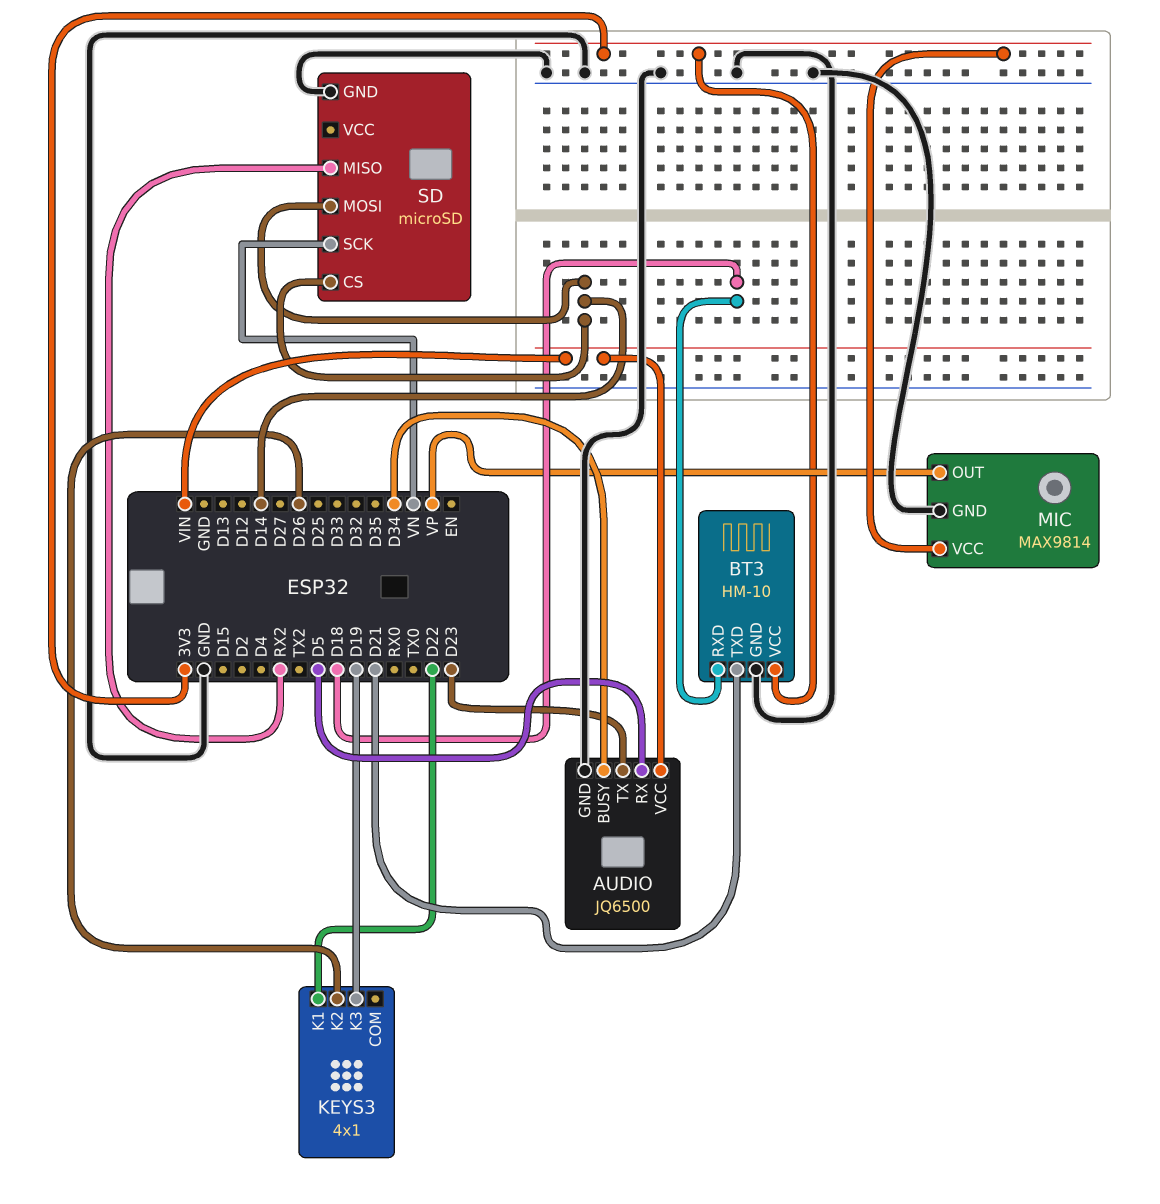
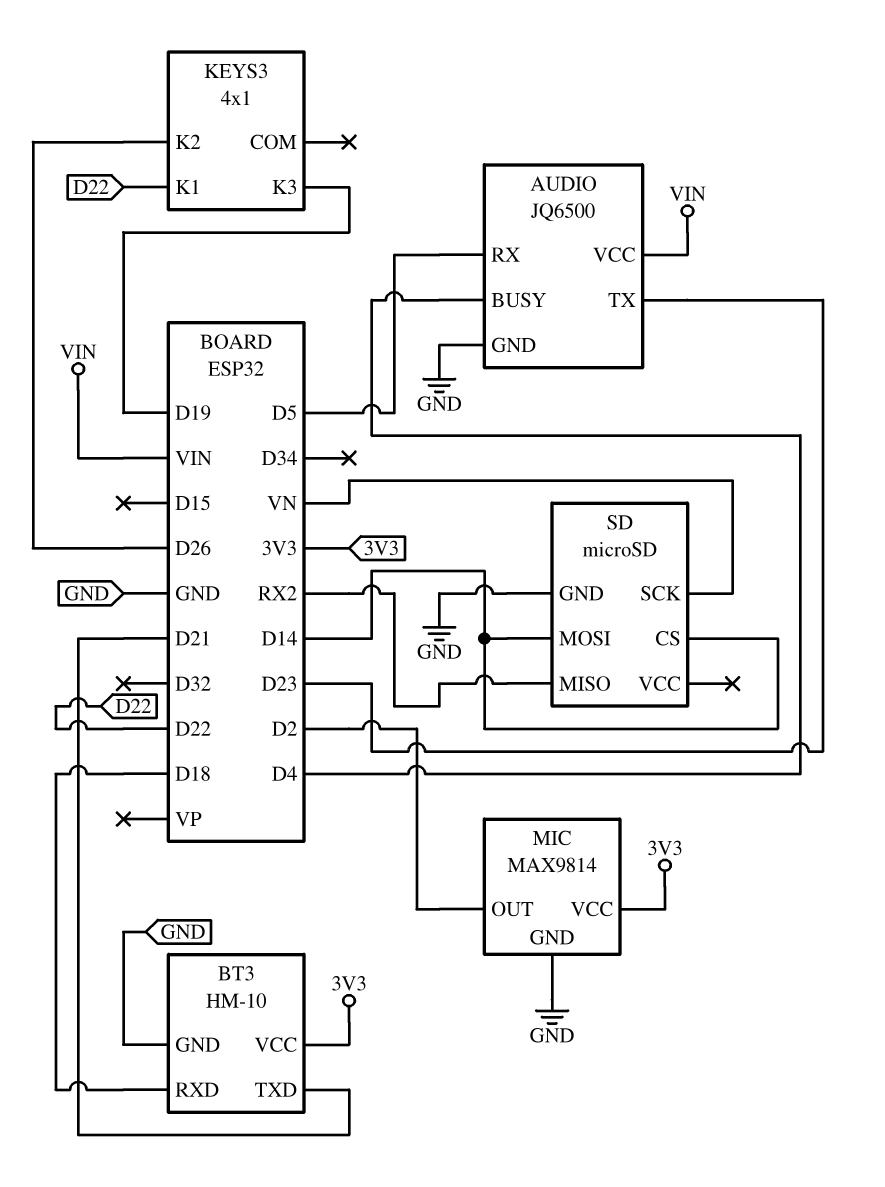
AUDIO pin BUSY: D34 -> D4
MIC pin OUT: VP -> D2

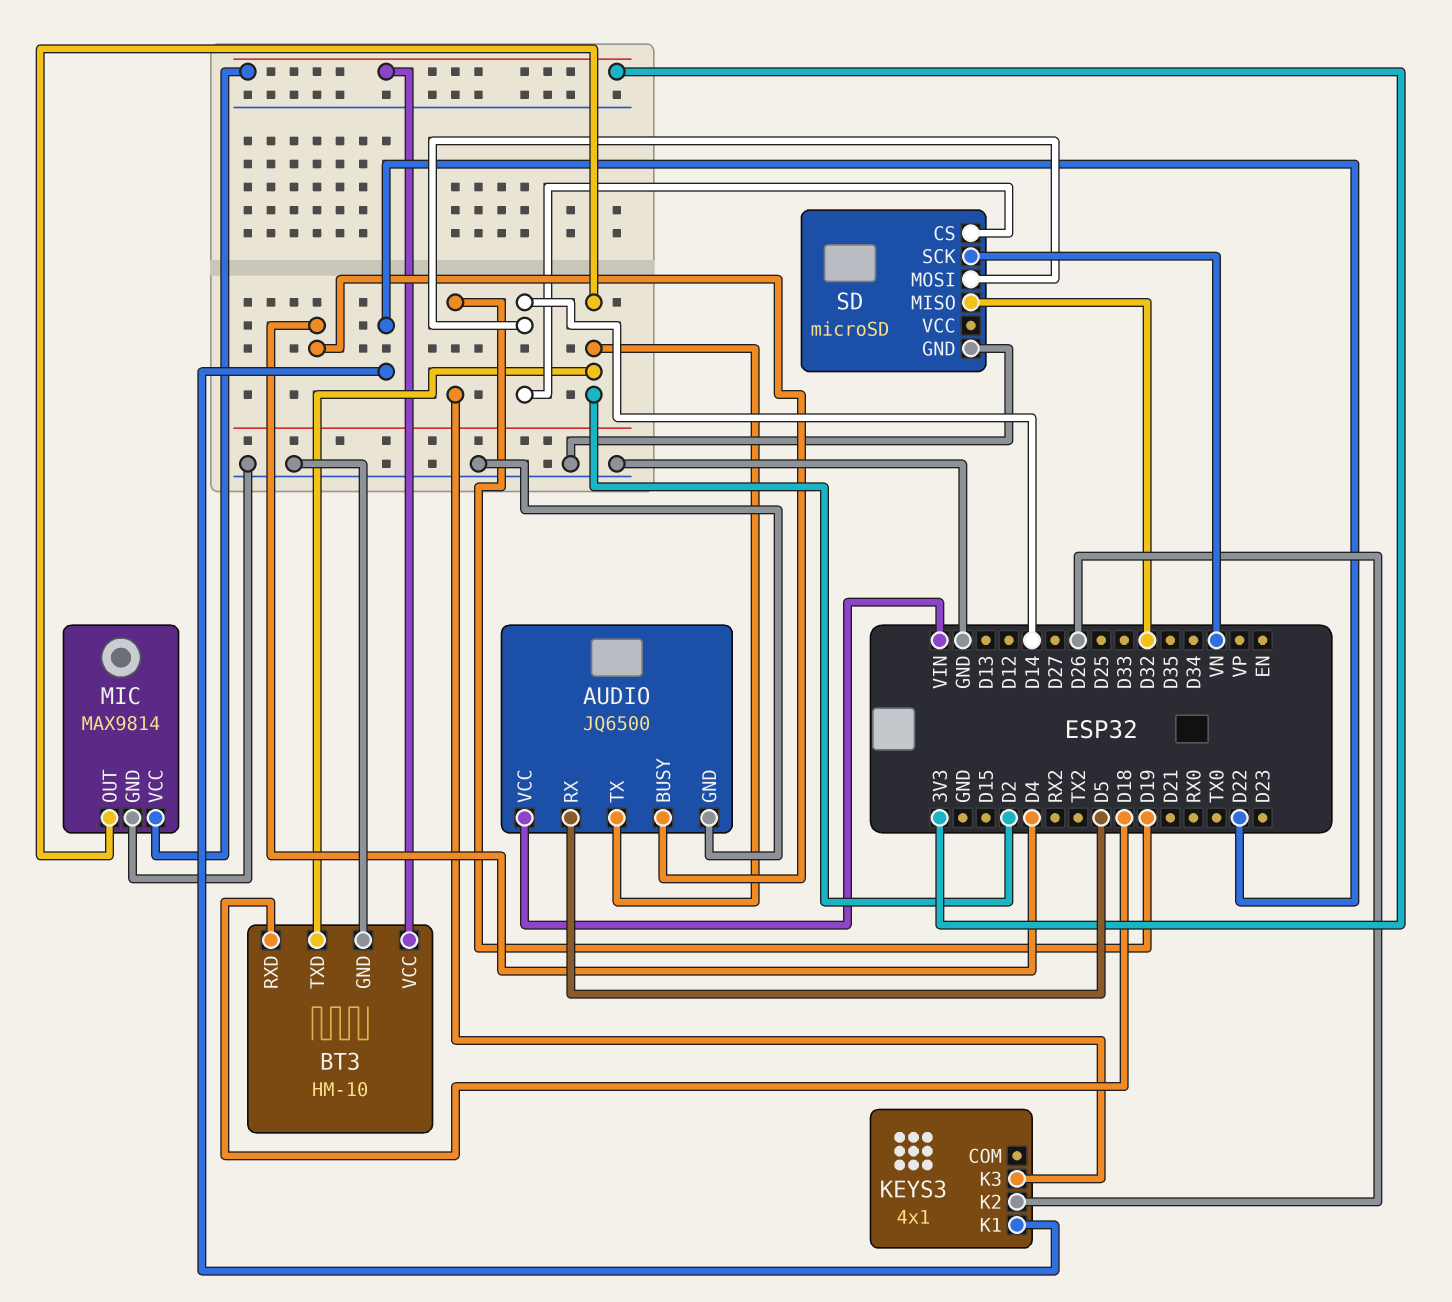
AUDIO pin TX: D23 -> D2
BT3 pin TXD: D21 -> D2
SD pin MISO: RX2 -> D32

